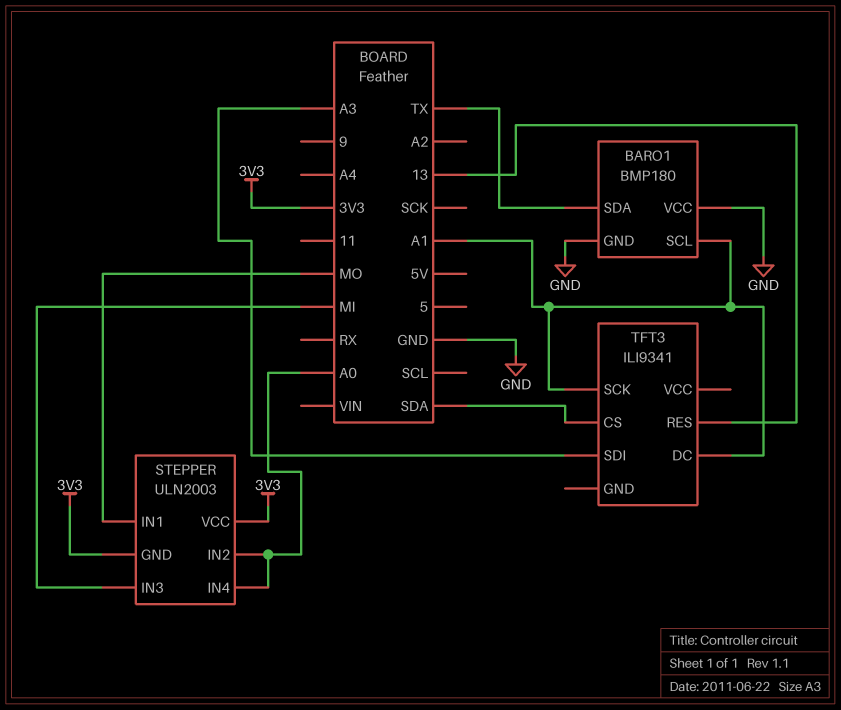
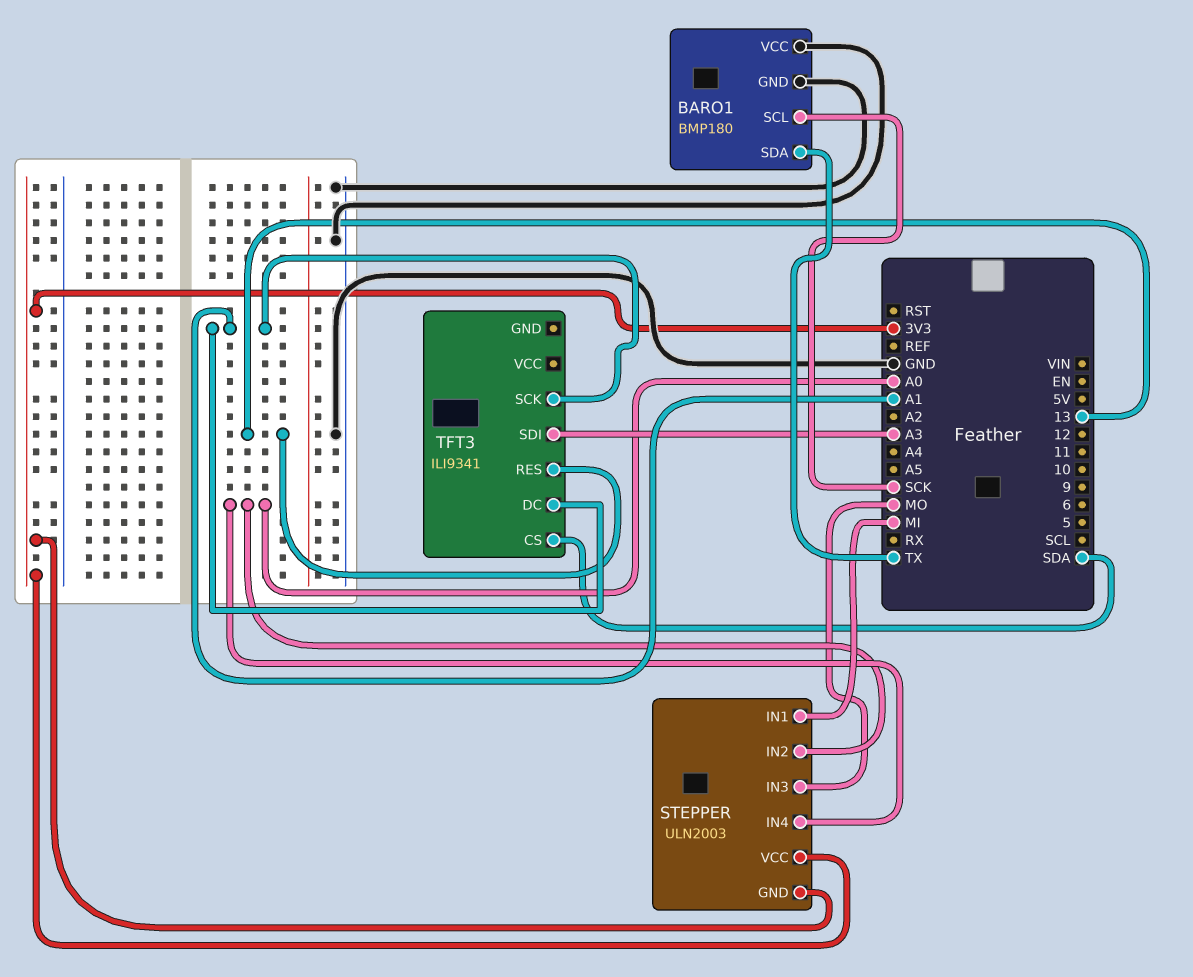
BARO1 pin SCL: A1 -> SCK
STEPPER pin IN1: MO -> MI
STEPPER pin IN3: MI -> MO

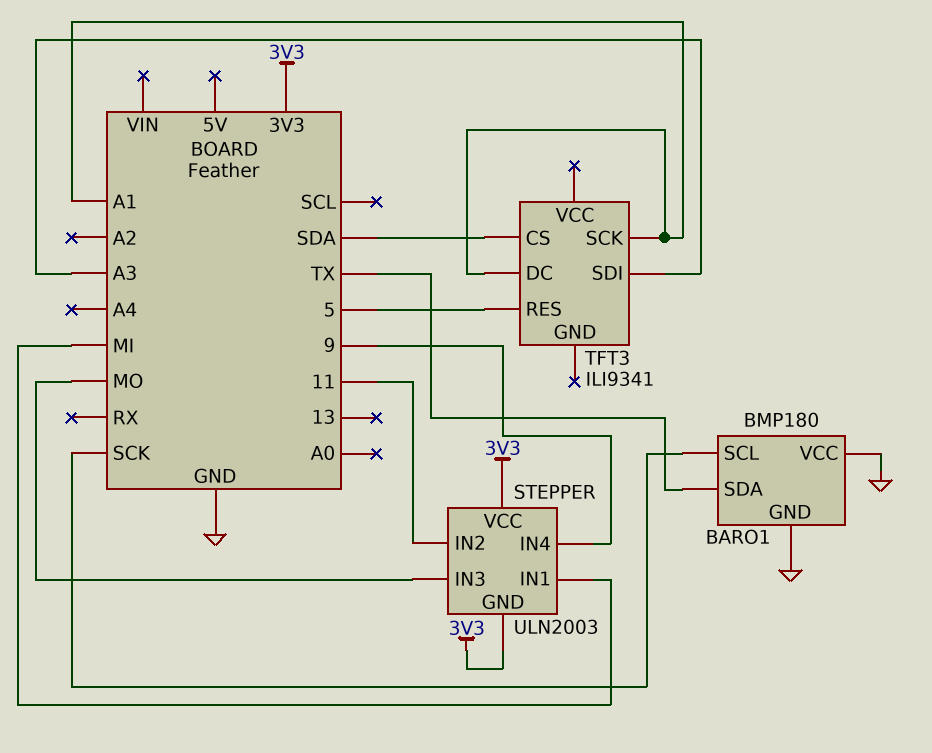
STEPPER pin IN2: A0 -> 11
STEPPER pin IN4: A0 -> 9
TFT3 pin RES: 13 -> 5

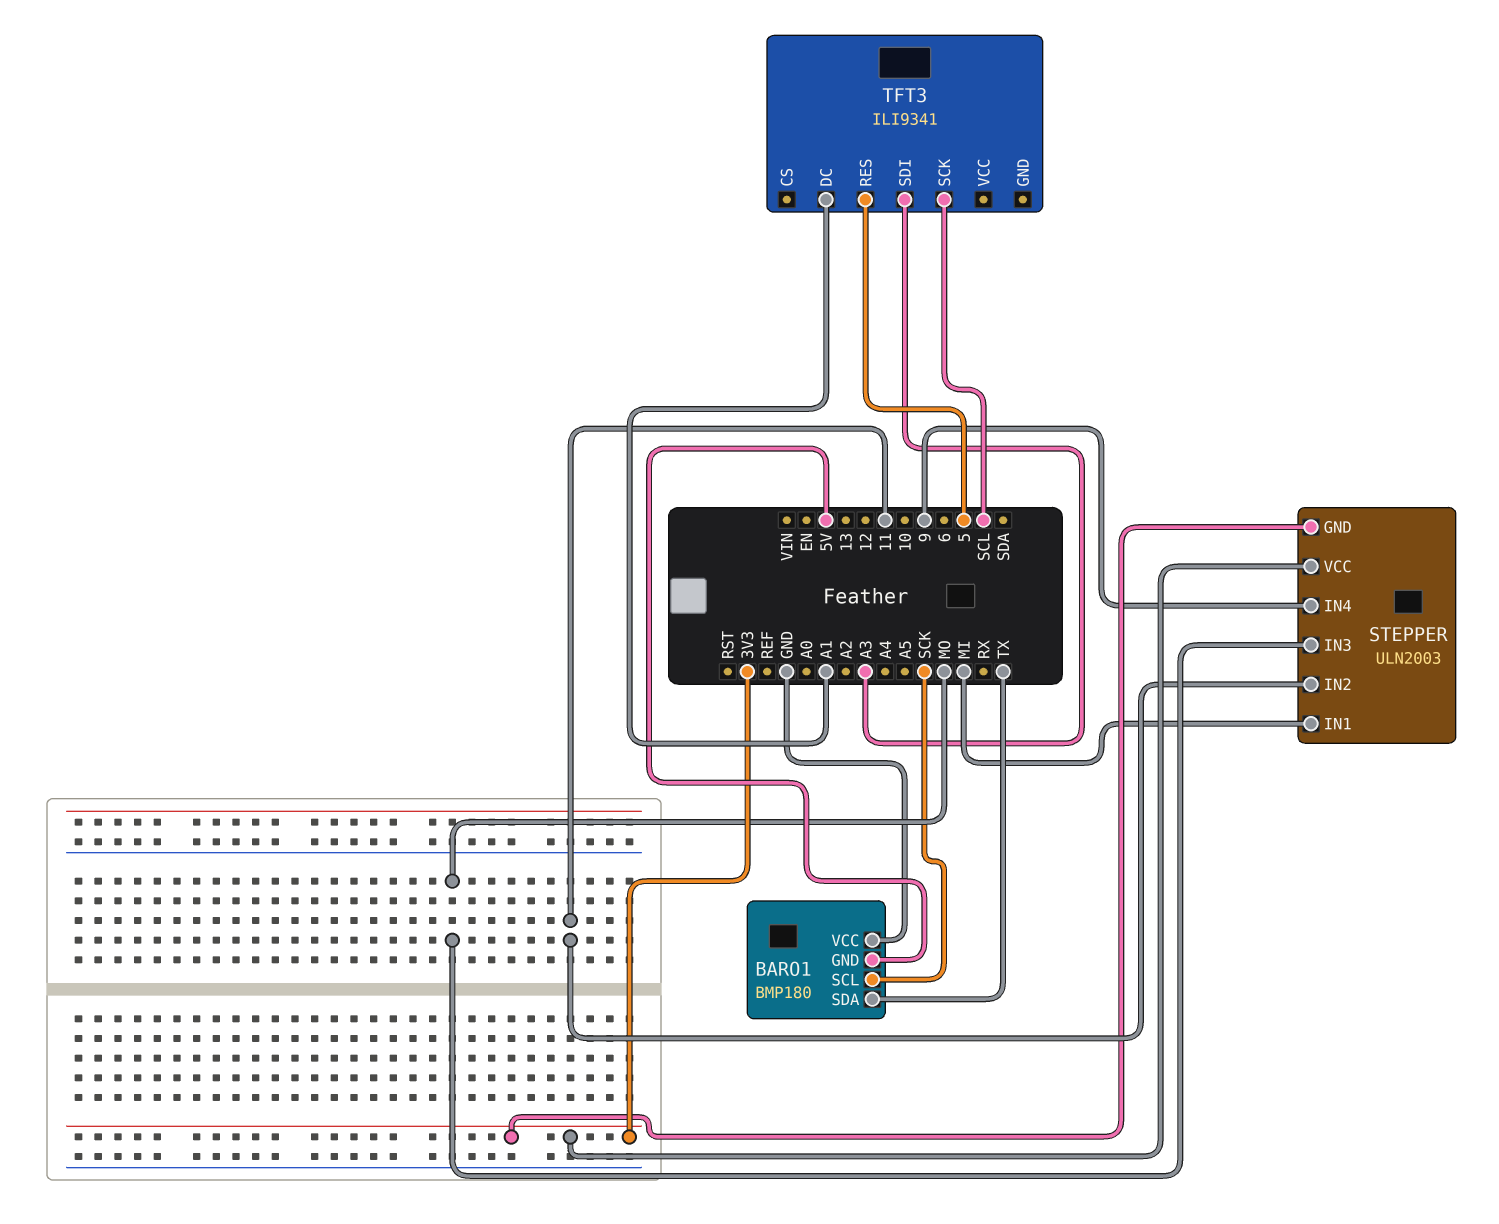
BARO1 pin GND: GND -> 5V
TFT3 pin CS: SDA -> none
TFT3 pin SCK: A1 -> SCL

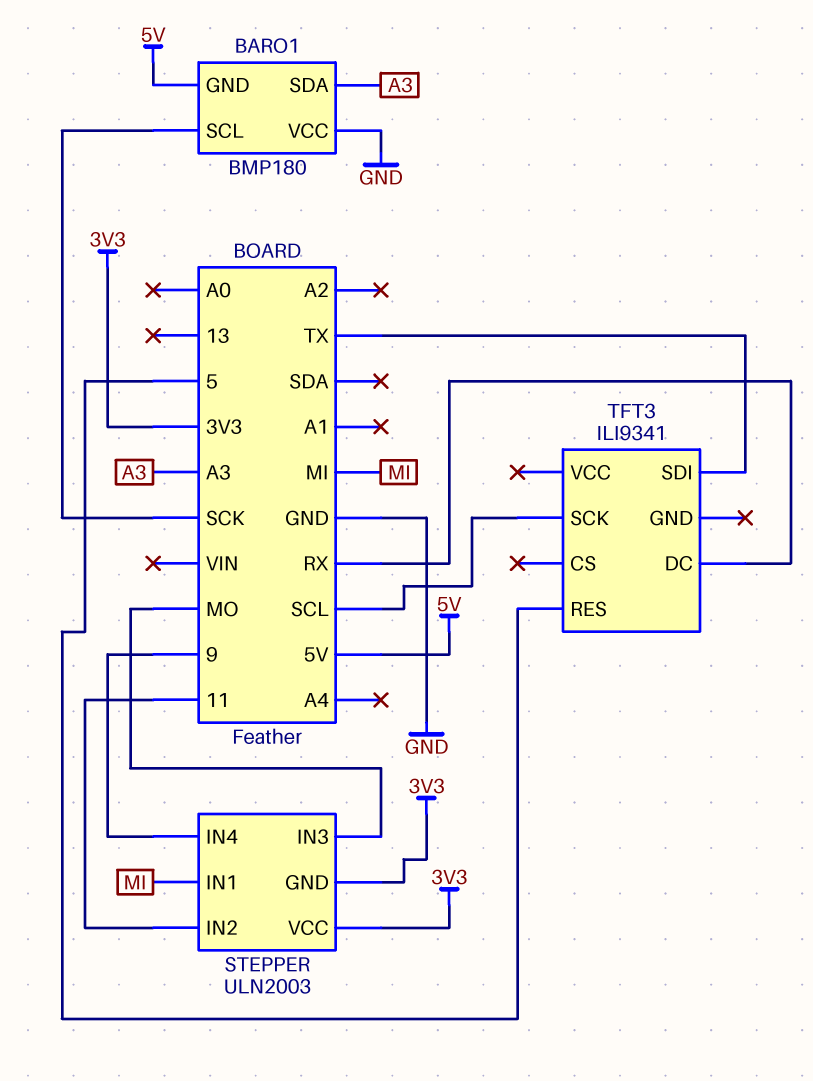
BARO1 pin SDA: TX -> A3
TFT3 pin DC: A1 -> RX
TFT3 pin SDI: A3 -> TX

